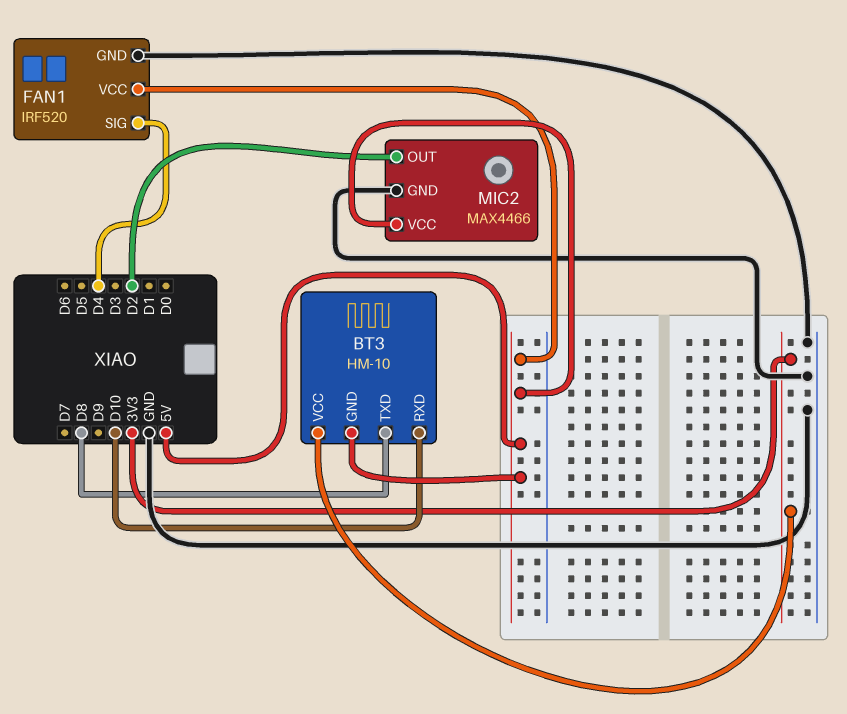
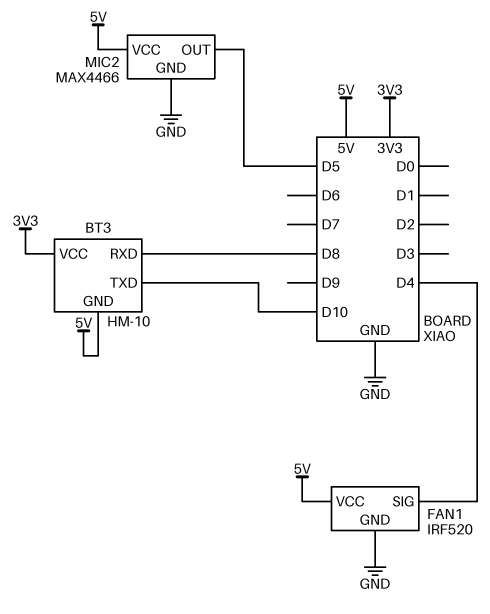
BT3 pin RXD: D10 -> D8
BT3 pin TXD: D8 -> D10
MIC2 pin OUT: D2 -> D5

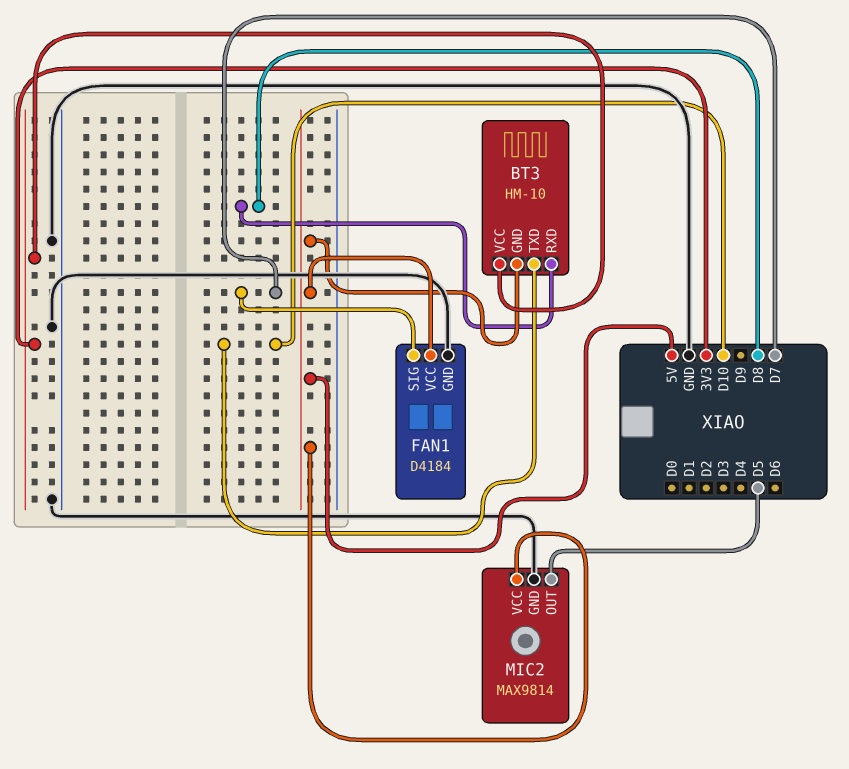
FAN1: IRF520 -> D4184
FAN1 pin SIG: D4 -> D7
MIC2: MAX4466 -> MAX9814

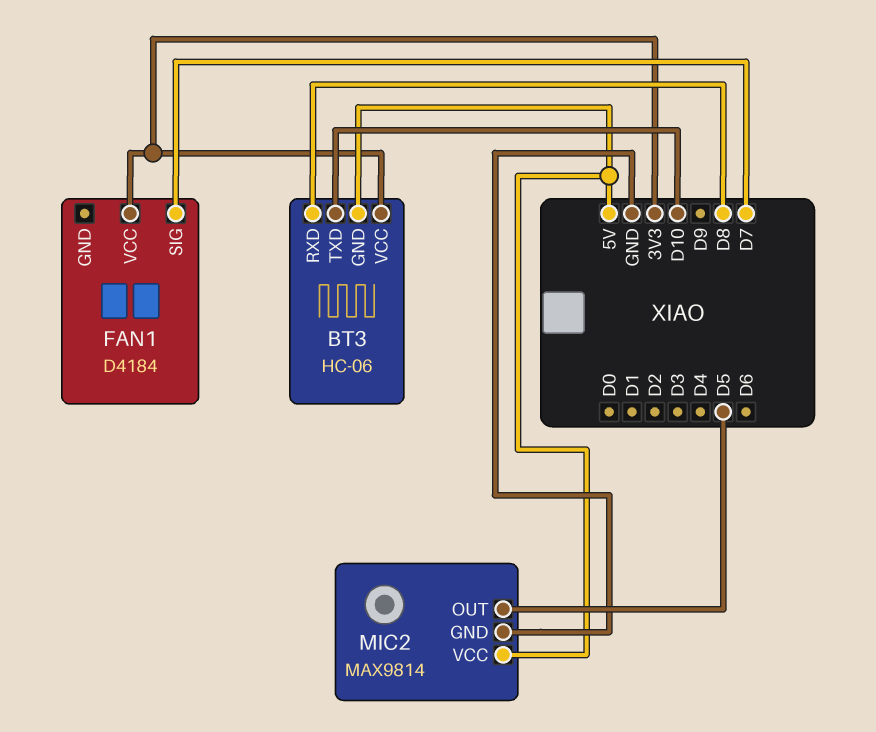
BT3: HM-10 -> HC-06
FAN1 pin GND: GND -> none
FAN1 pin VCC: 5V -> 3V3

